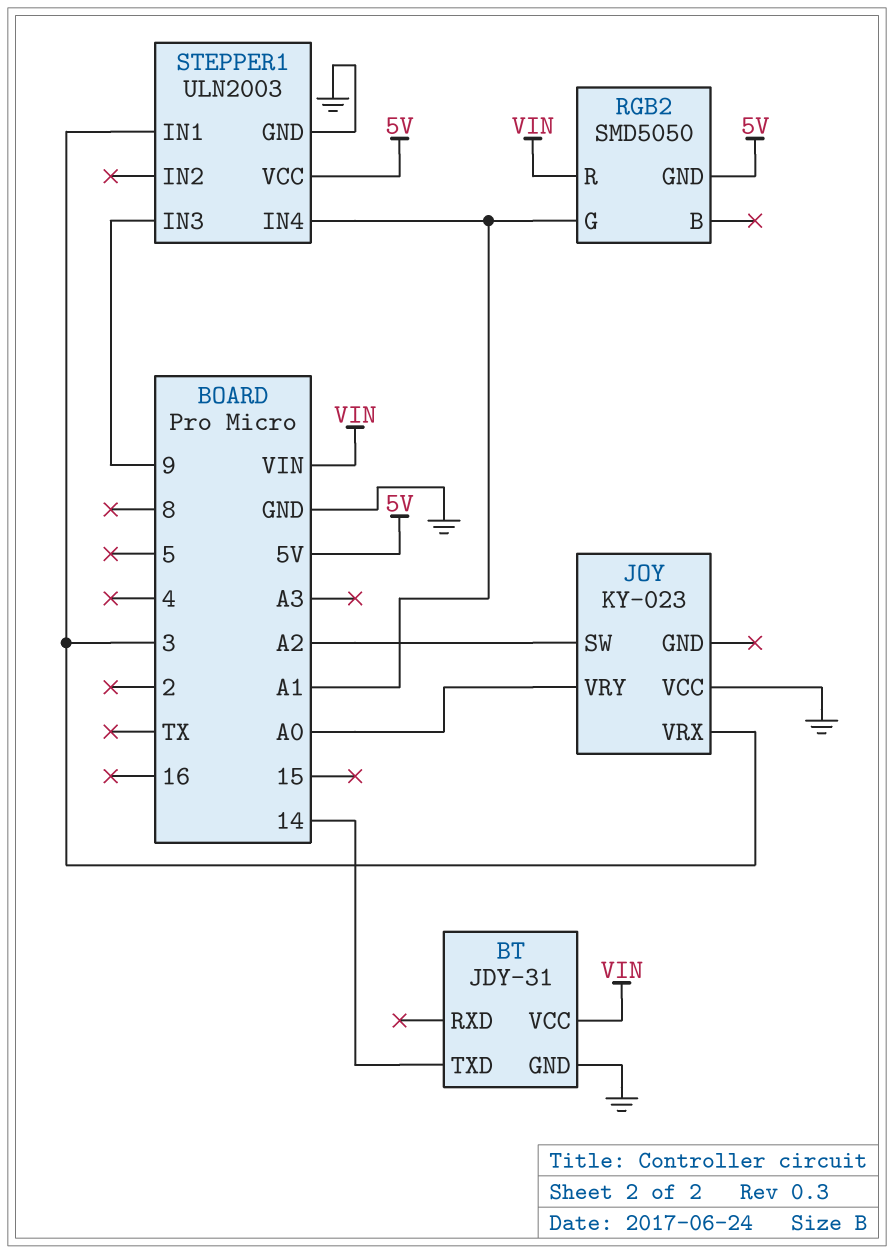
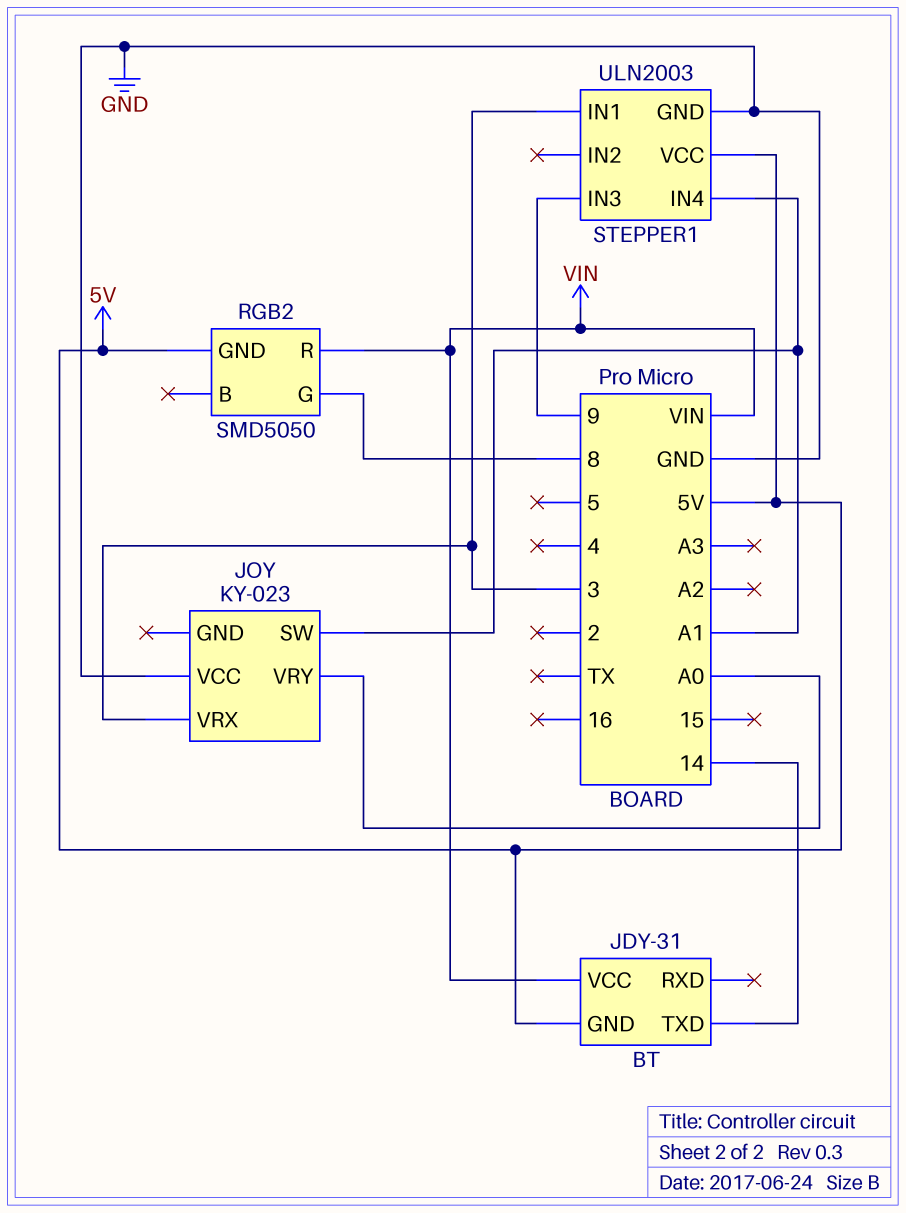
BT pin GND: GND -> 5V
JOY pin SW: A2 -> A1
RGB2 pin G: A1 -> 8

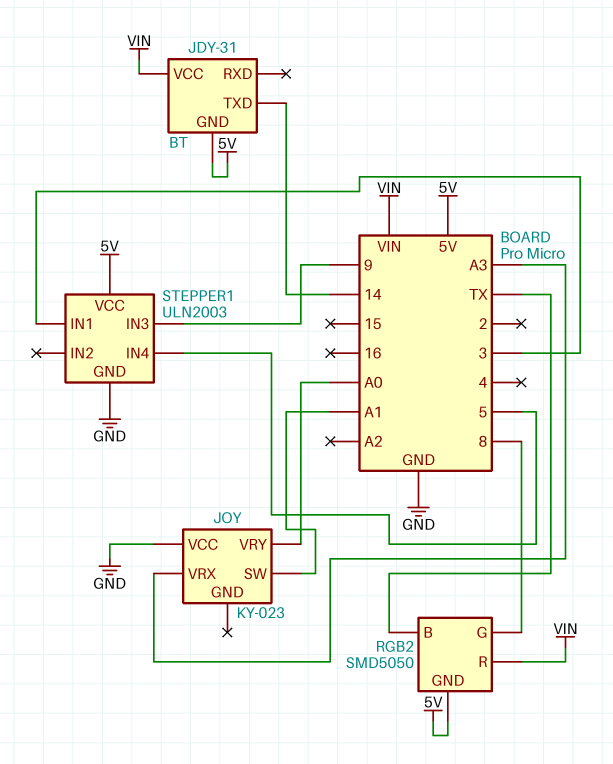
JOY pin VRX: 3 -> A3
RGB2 pin B: none -> TX
STEPPER1 pin IN4: A1 -> 5

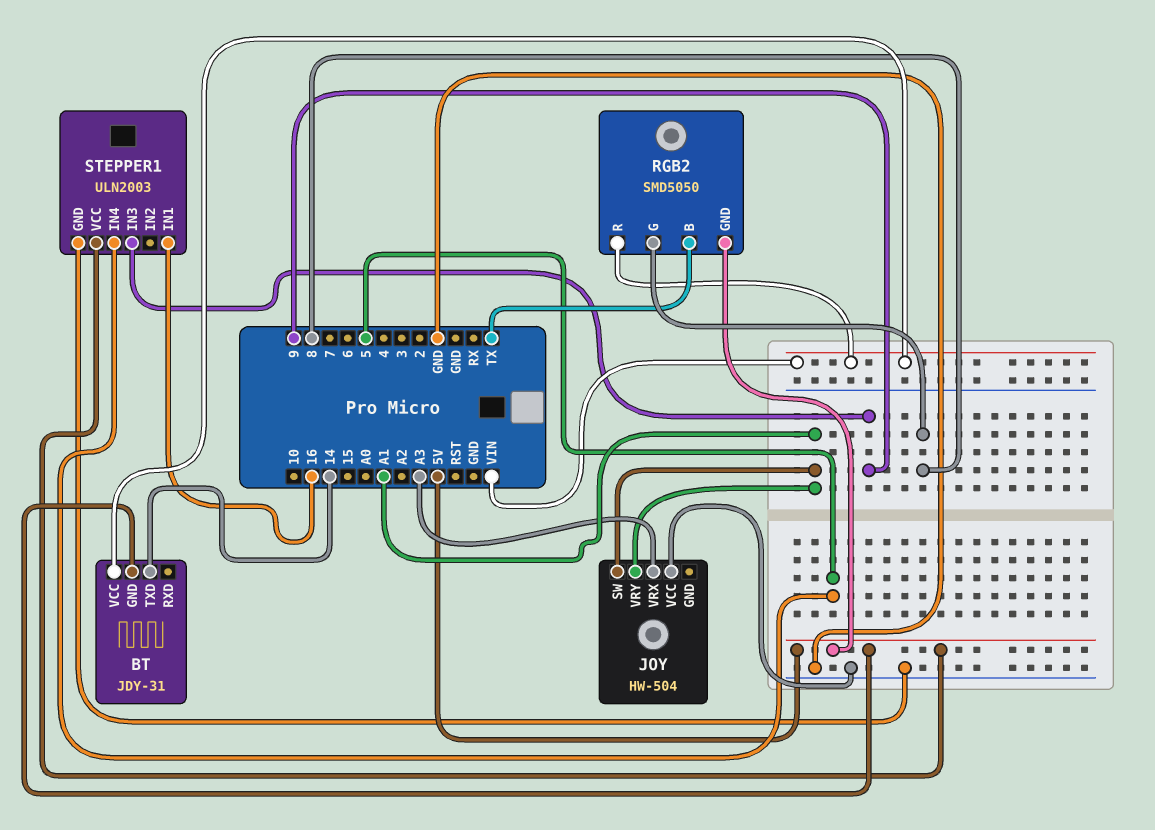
JOY: KY-023 -> HW-504
JOY pin VRY: A0 -> A1
STEPPER1 pin IN1: 3 -> 16

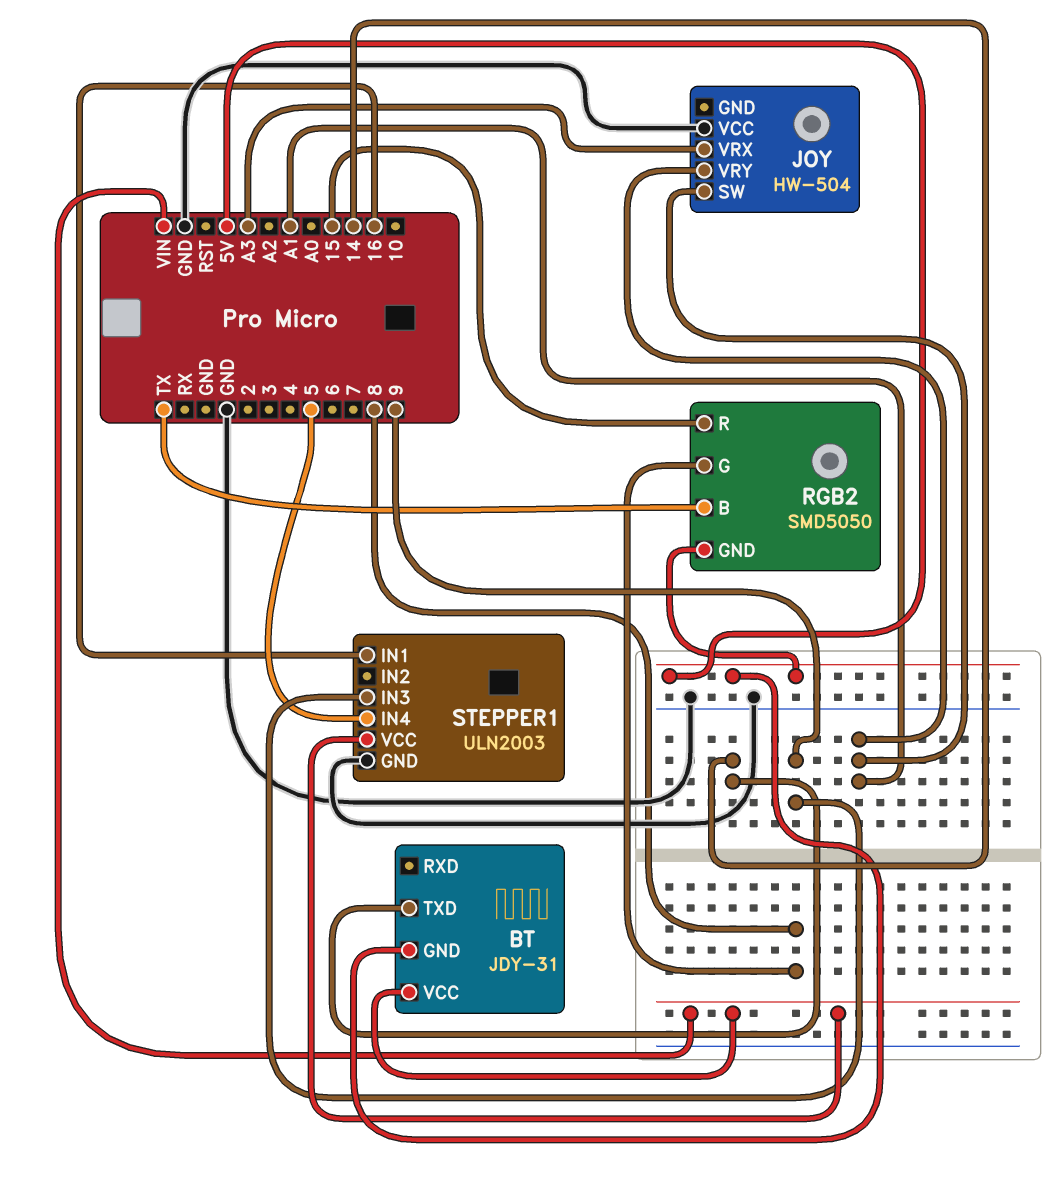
RGB2 pin R: VIN -> 15
STEPPER1 pin VCC: 5V -> VIN

